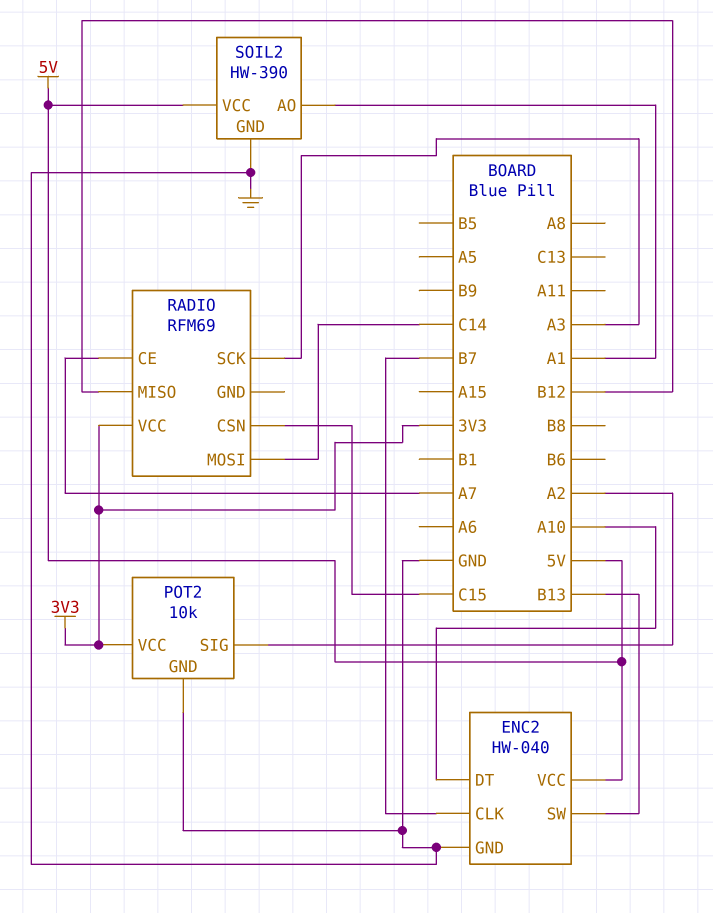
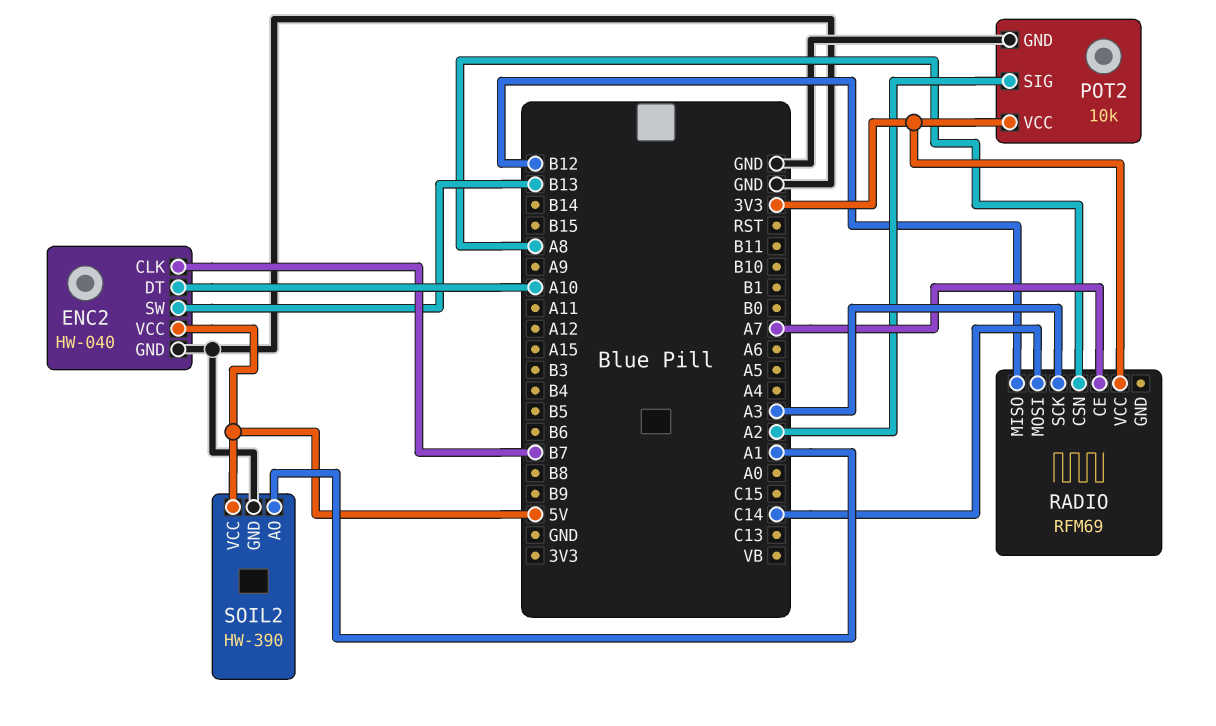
RADIO pin CSN: C15 -> A8

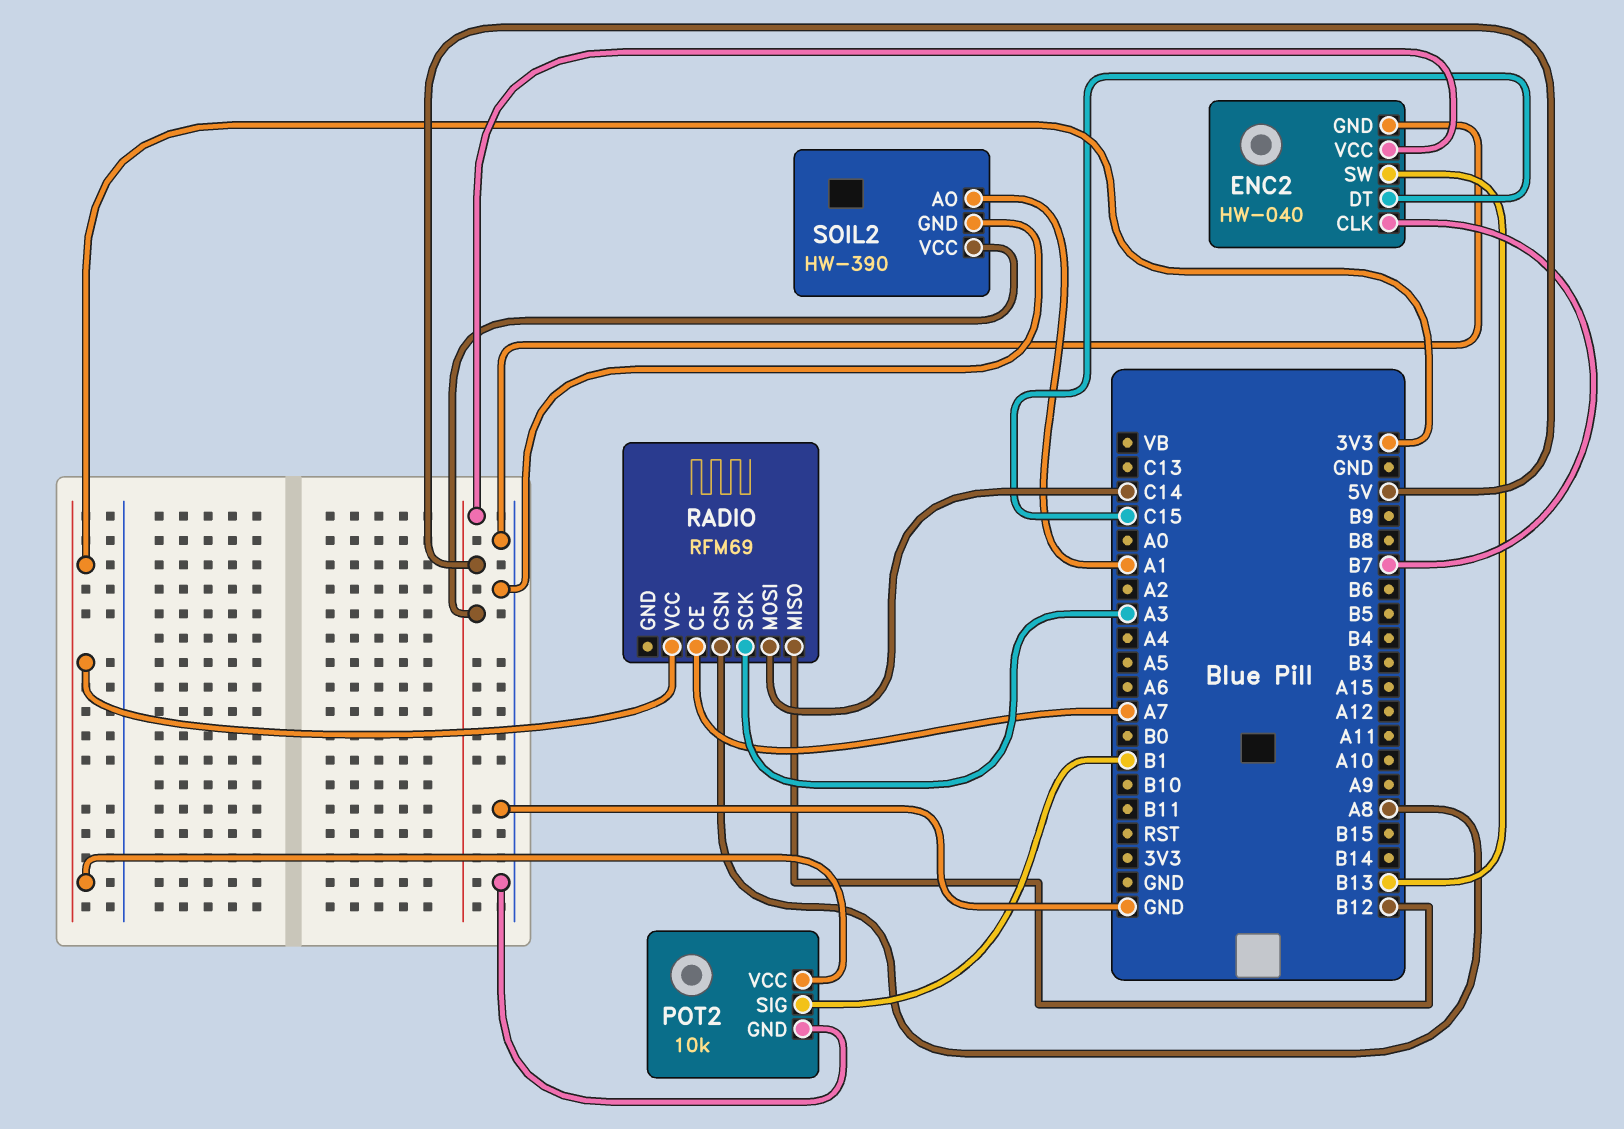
ENC2 pin DT: A10 -> C15
POT2 pin SIG: A2 -> B1

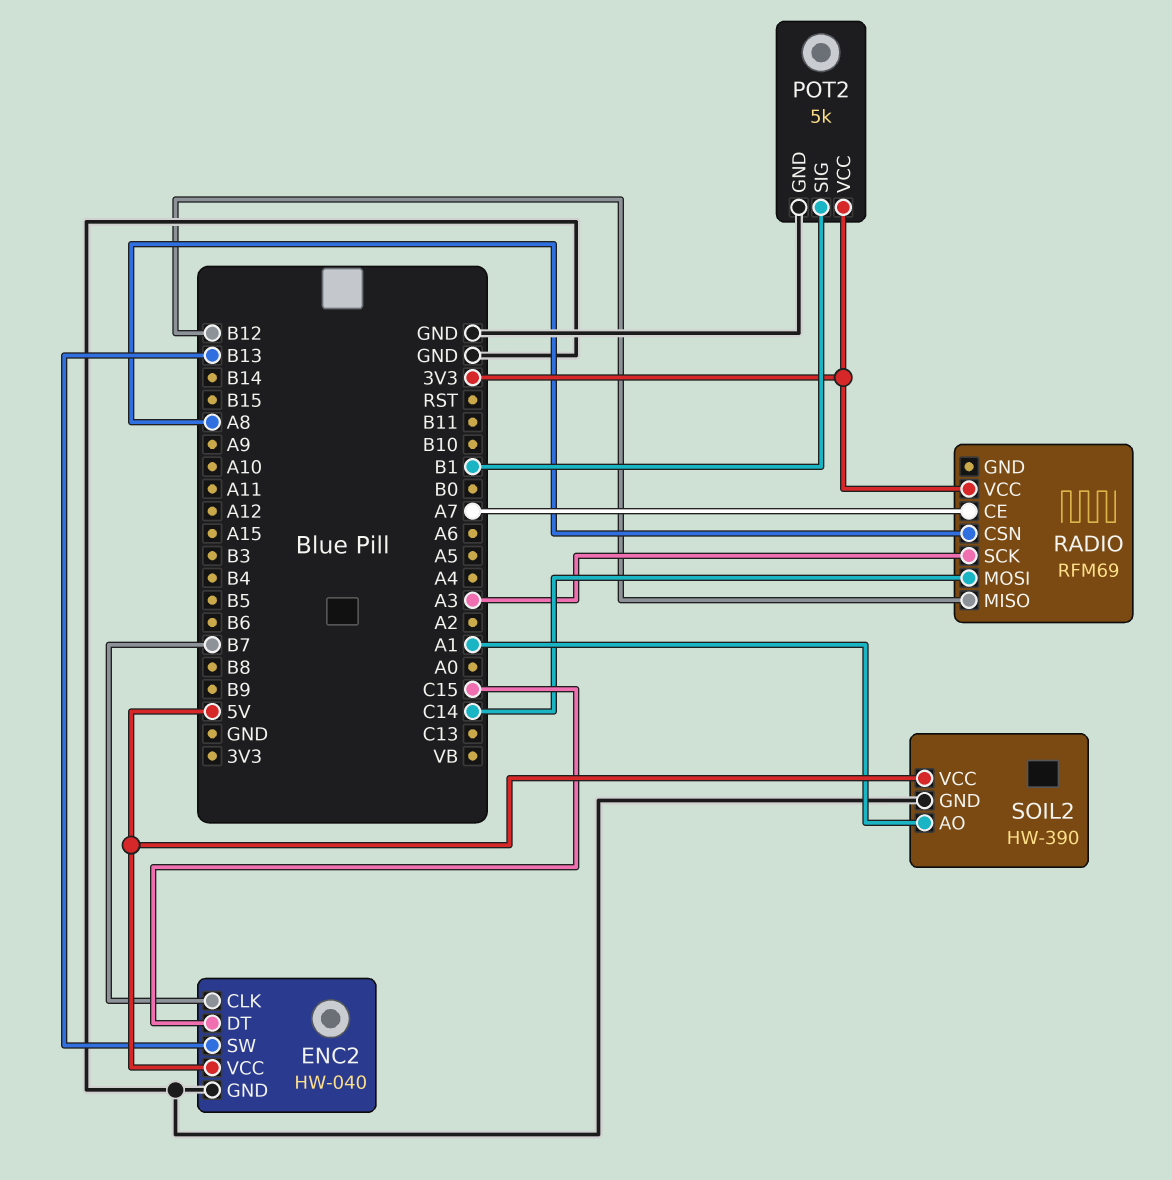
POT2: 10k -> 5k

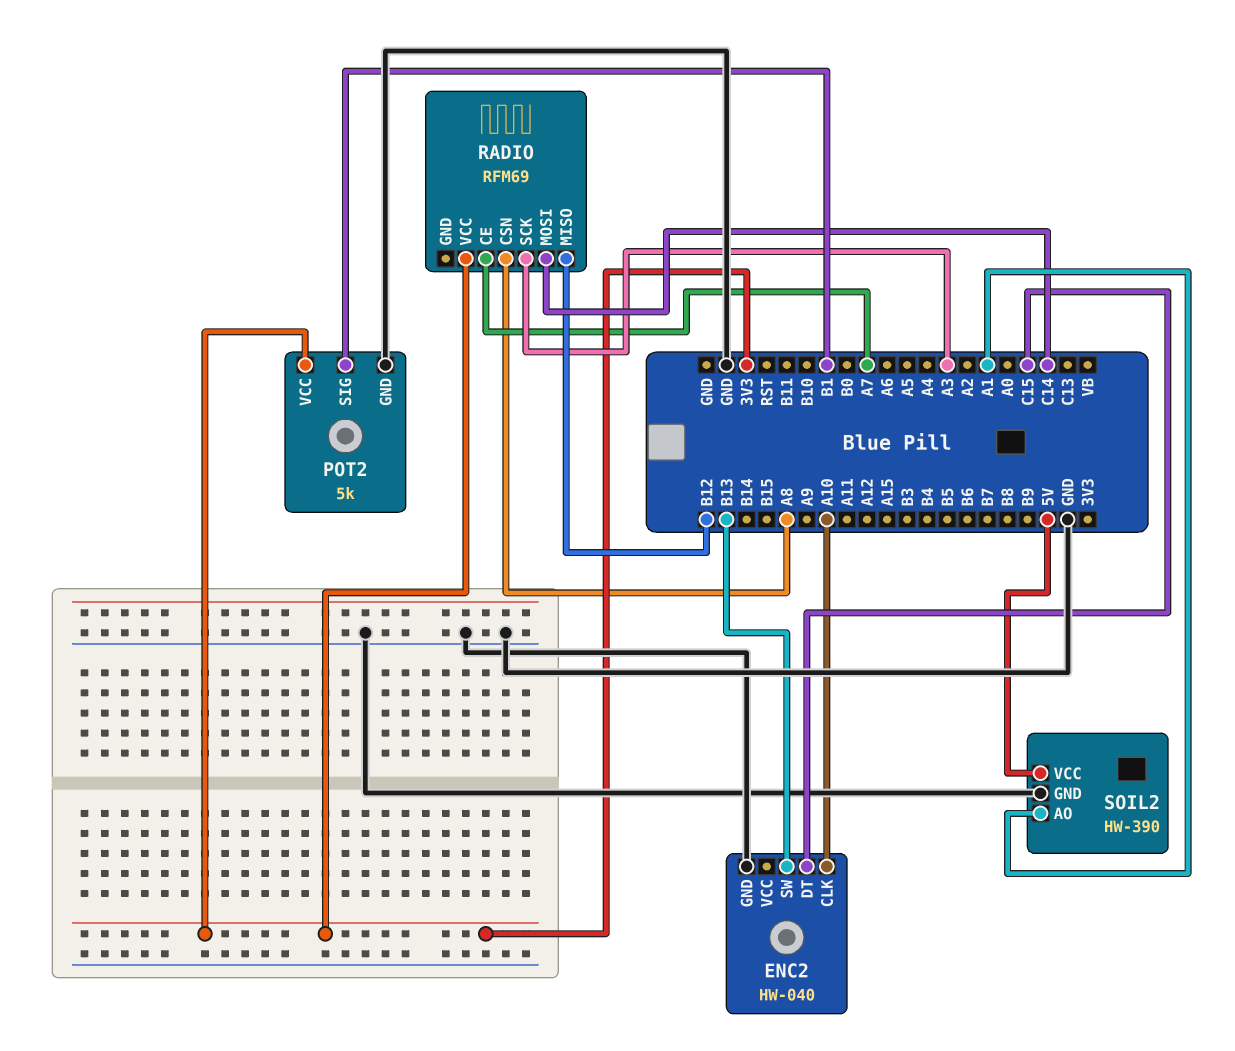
ENC2 pin CLK: B7 -> A10
ENC2 pin VCC: 5V -> none

